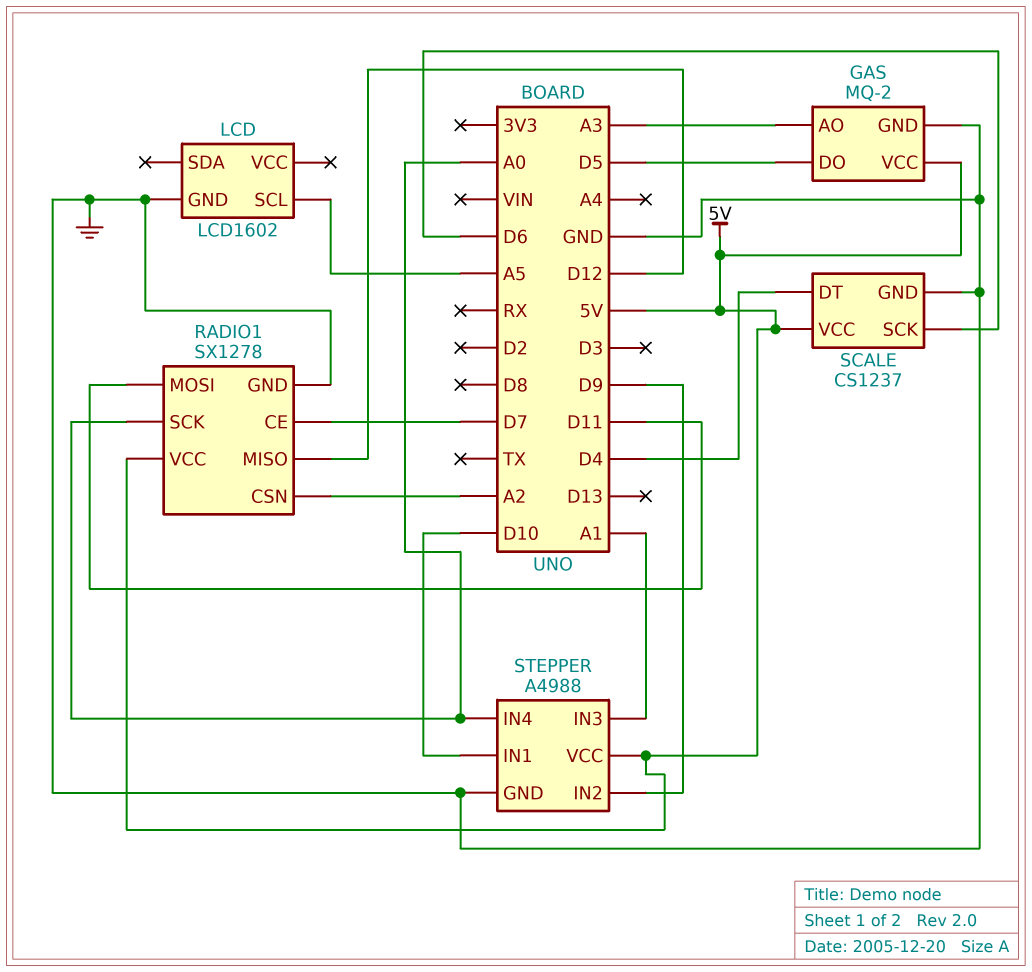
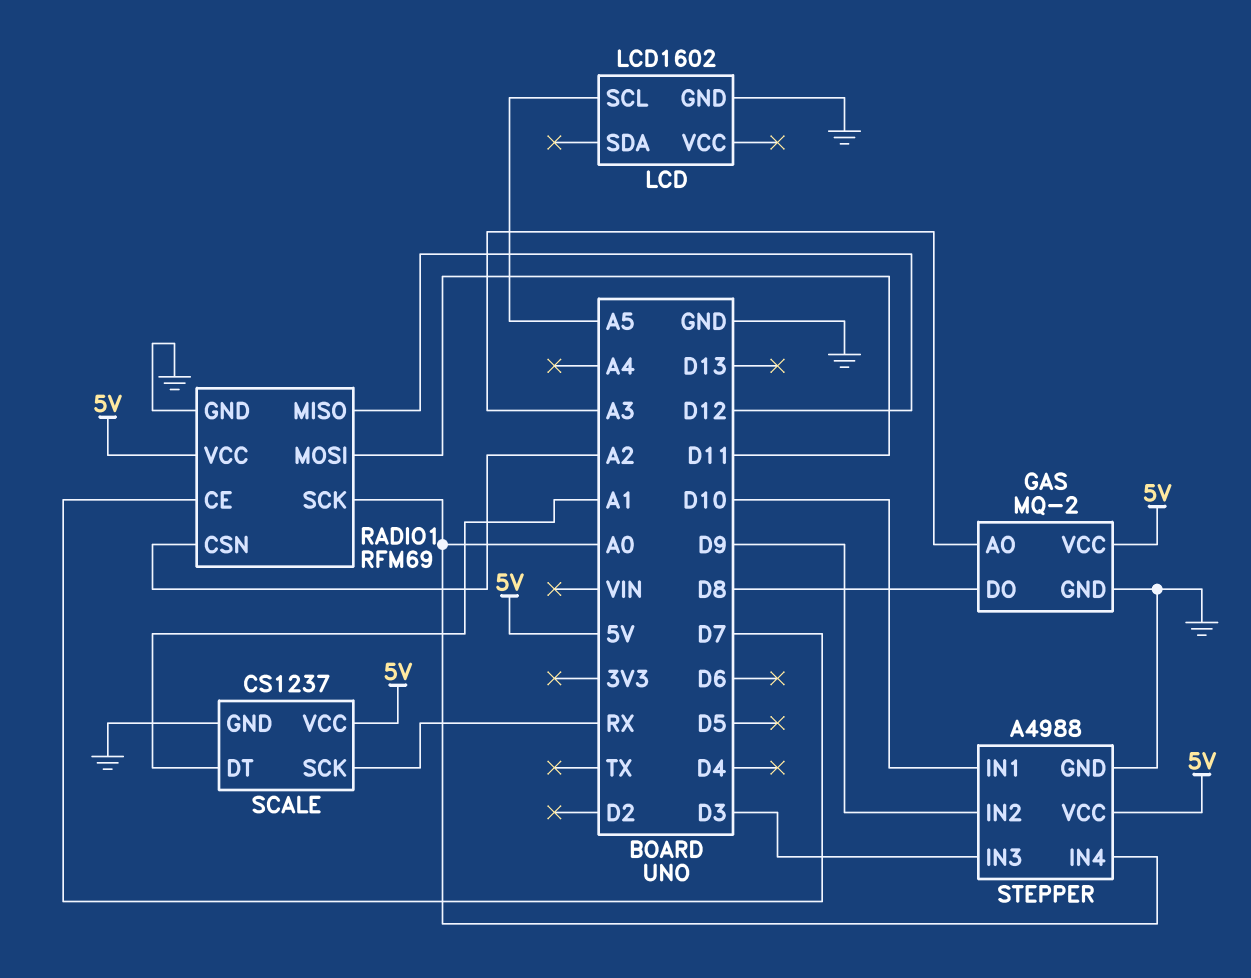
GAS pin DO: D5 -> D8
RADIO1: SX1278 -> RFM69
SCALE pin DT: D4 -> A1
SCALE pin SCK: D6 -> RX
STEPPER pin IN3: A1 -> D3

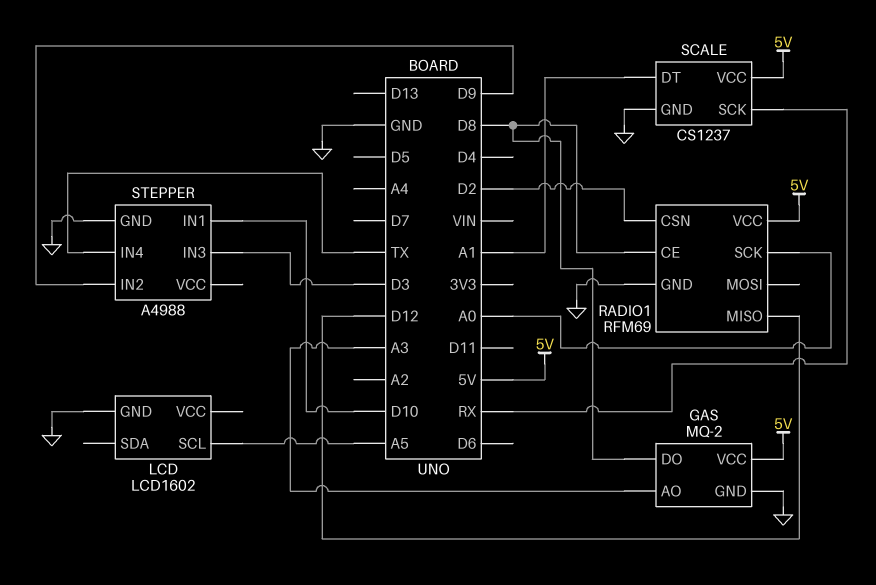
RADIO1 pin CE: D7 -> D8
RADIO1 pin CSN: A2 -> D2
RADIO1 pin MOSI: D11 -> none
STEPPER pin IN4: A0 -> TX
STEPPER pin VCC: 5V -> none

